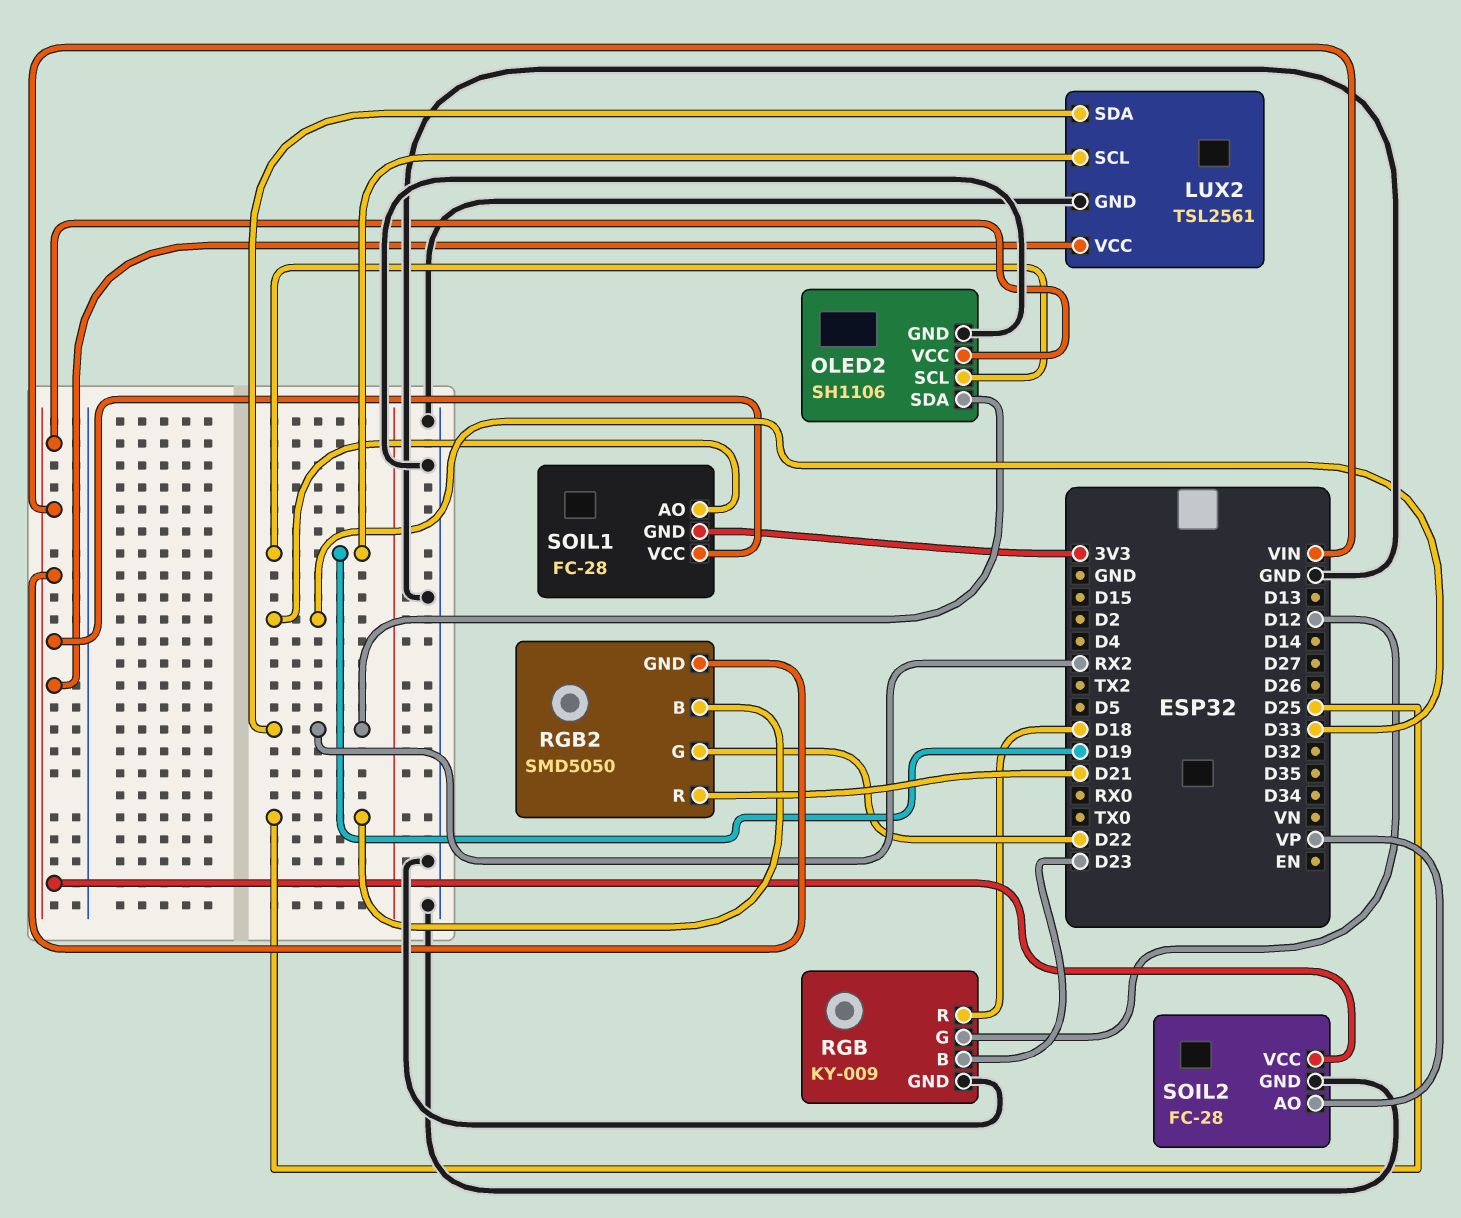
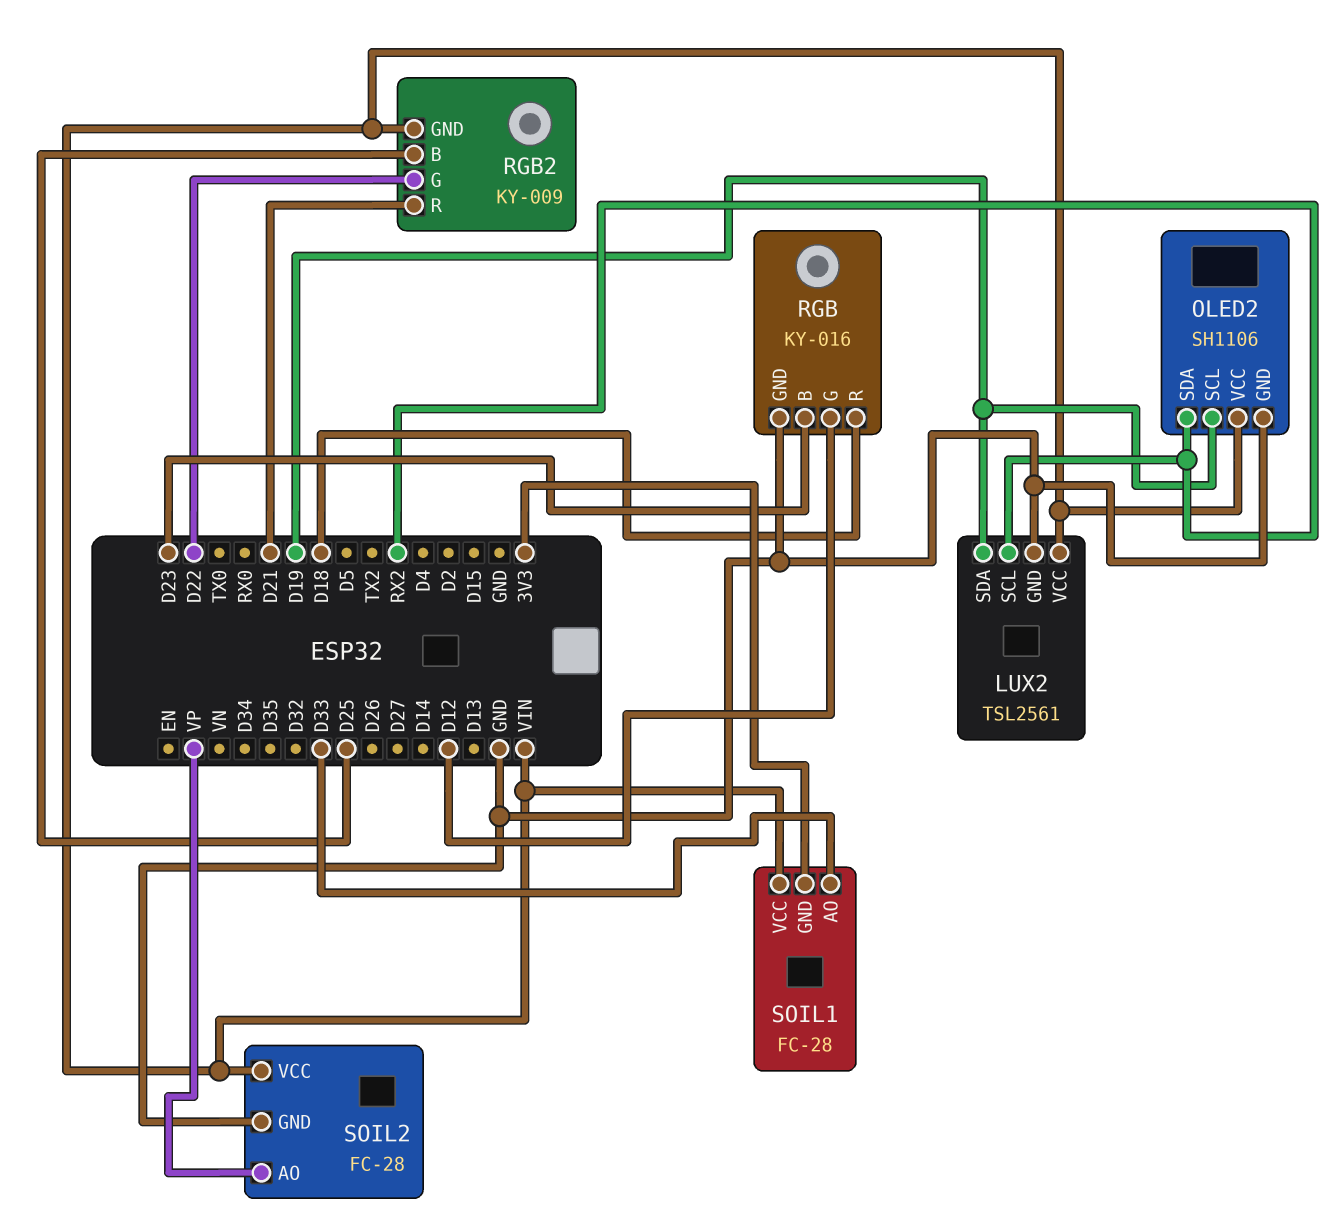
LUX2 pin SCL: D19 -> RX2
LUX2 pin SDA: RX2 -> D19
RGB: KY-009 -> KY-016
RGB2: SMD5050 -> KY-009

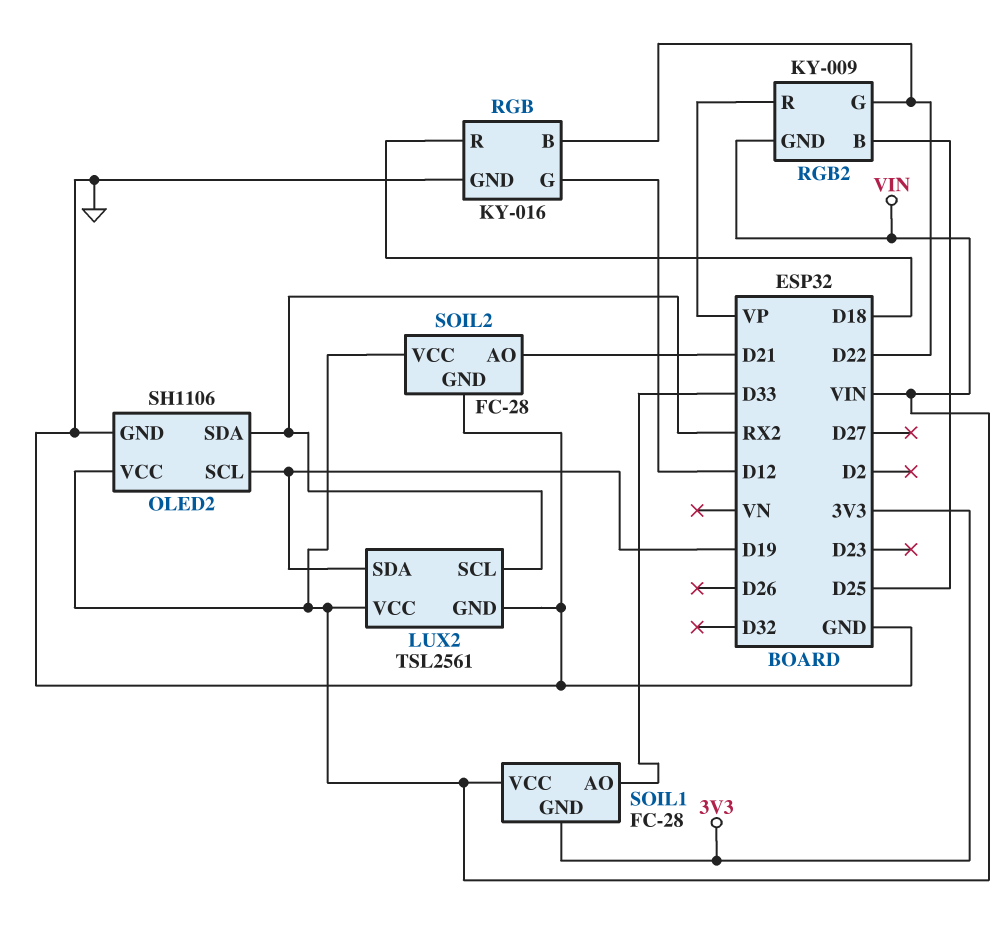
RGB pin B: D23 -> D22
RGB2 pin R: D21 -> VP
SOIL2 pin AO: VP -> D21

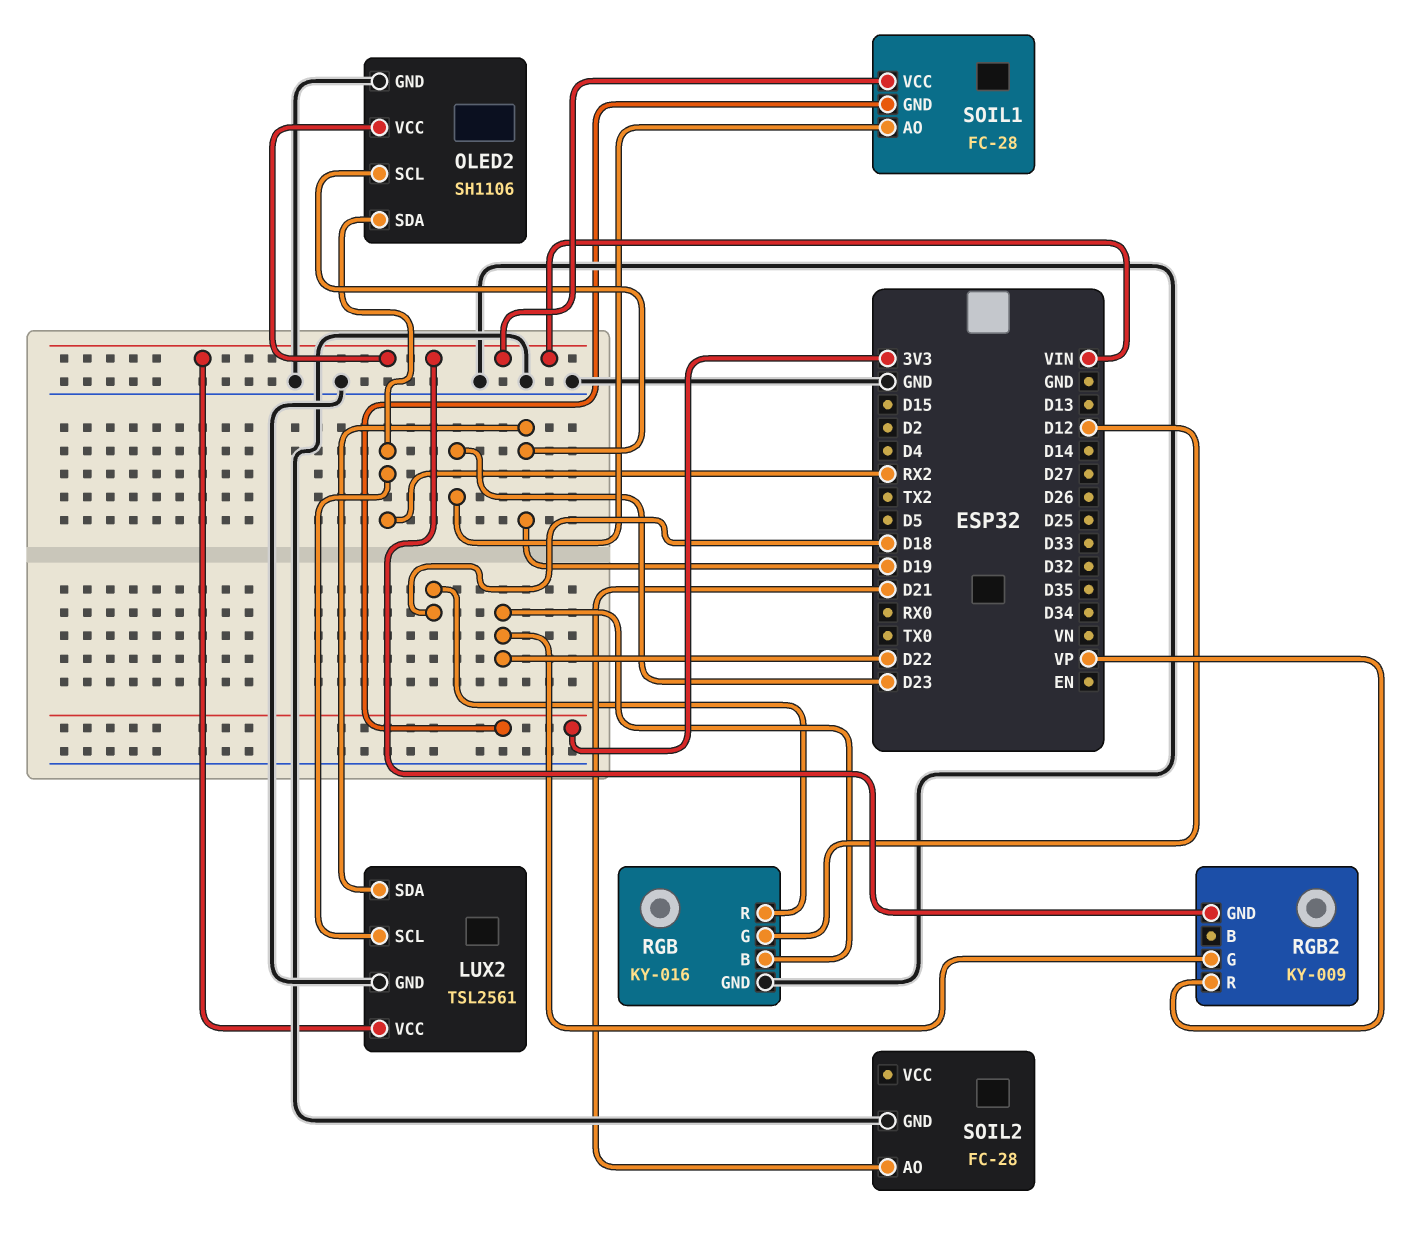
RGB2 pin B: D25 -> none
SOIL1 pin AO: D33 -> D23
SOIL2 pin VCC: VIN -> none

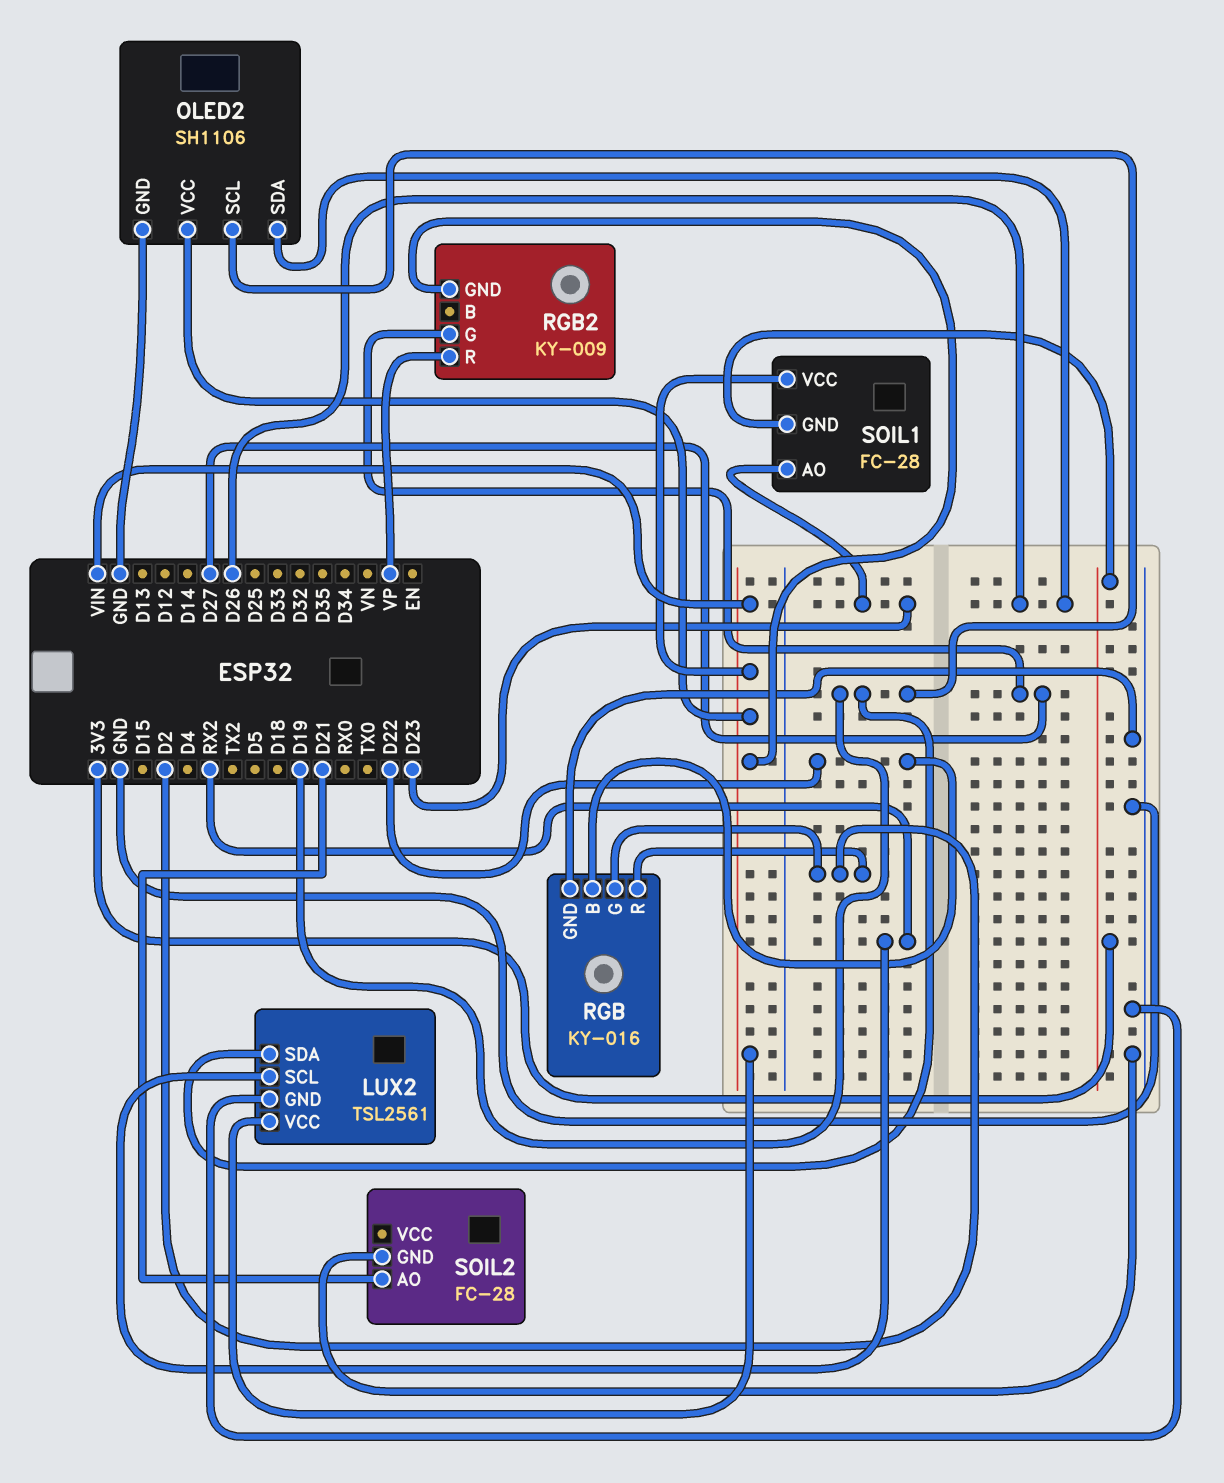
OLED2 pin SDA: RX2 -> D26
RGB pin G: D12 -> D2
RGB pin R: D18 -> D2
RGB2 pin G: D22 -> D27

